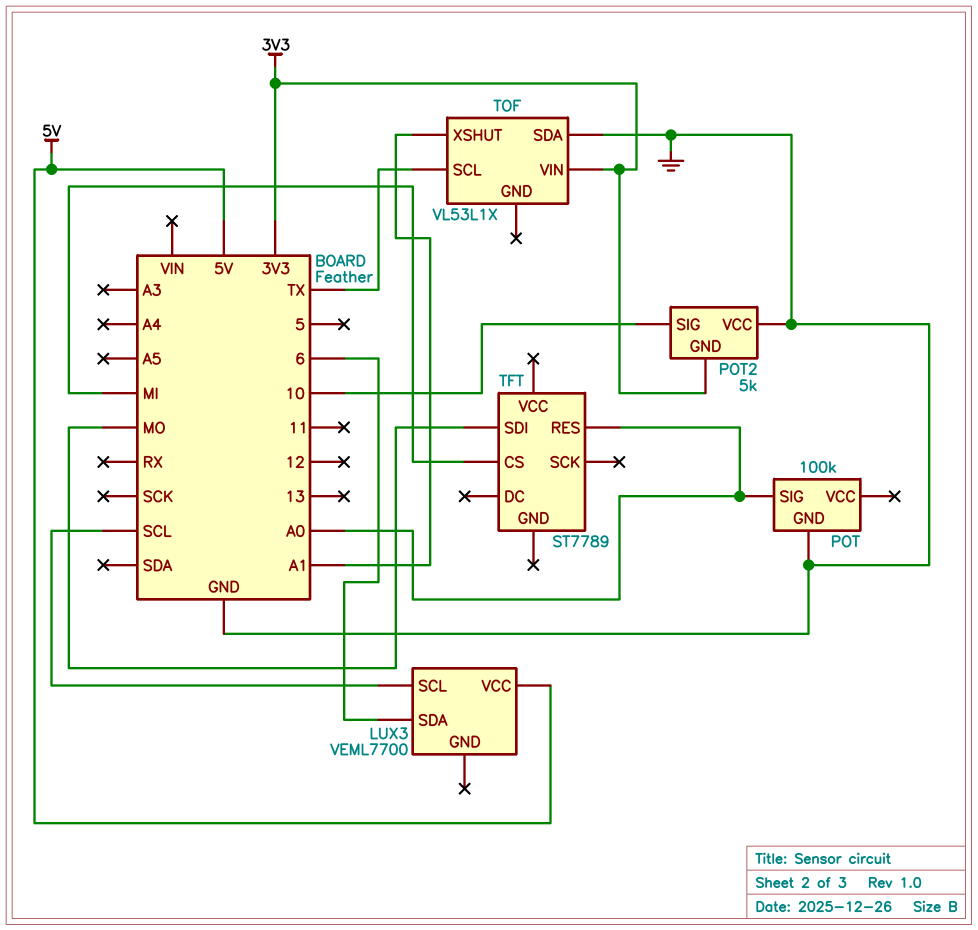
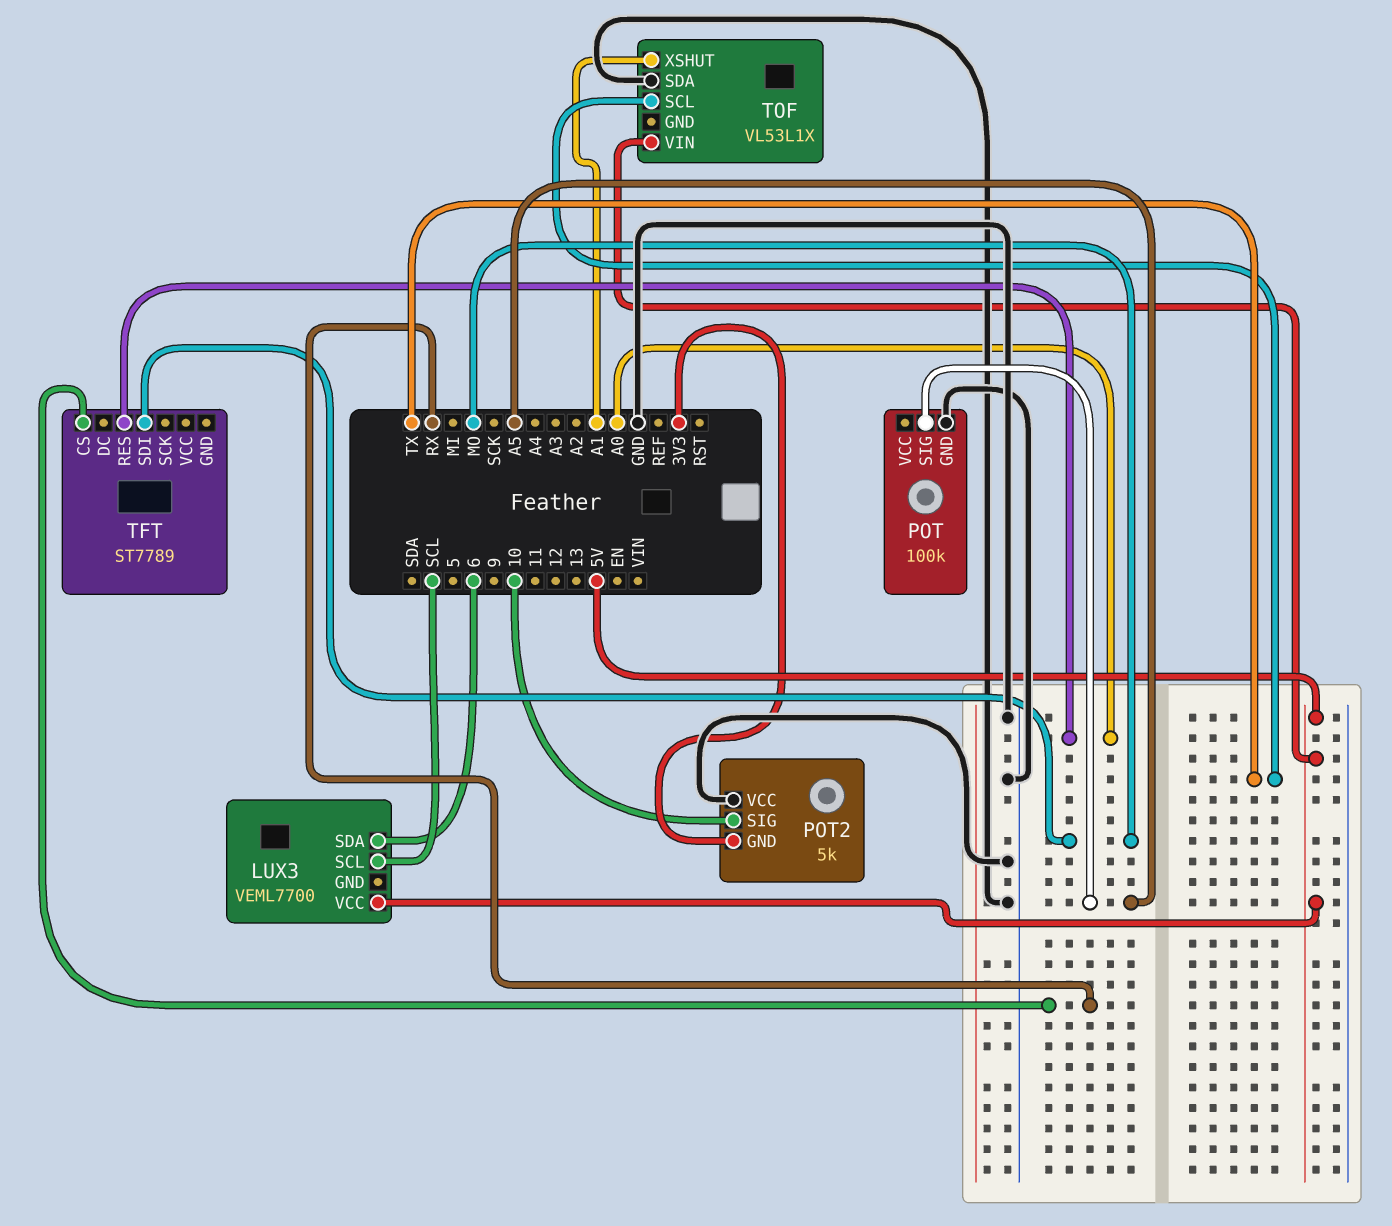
POT pin SIG: A0 -> A5
TFT pin CS: MI -> RX
TOF pin VIN: 3V3 -> 5V

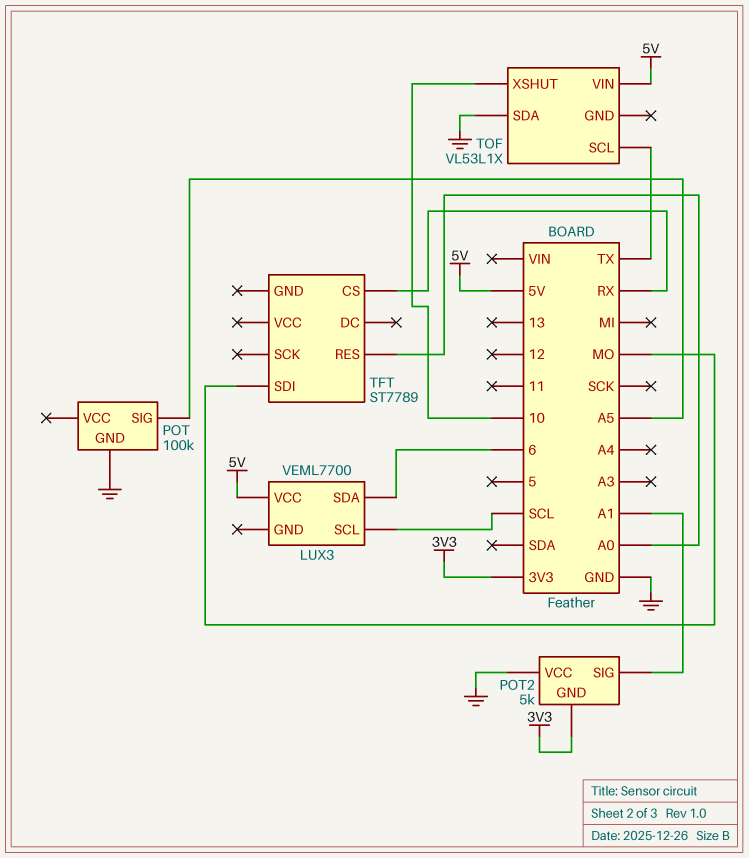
POT2 pin SIG: 10 -> A1
TOF pin XSHUT: A1 -> 10

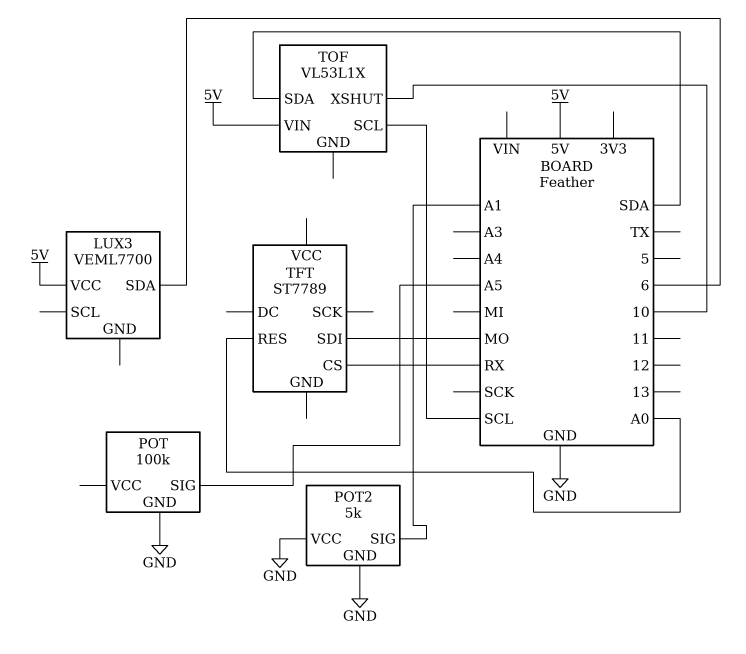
LUX3 pin SCL: SCL -> none
POT2 pin GND: 3V3 -> GND
TOF pin SCL: TX -> SCL
TOF pin SDA: GND -> SDA

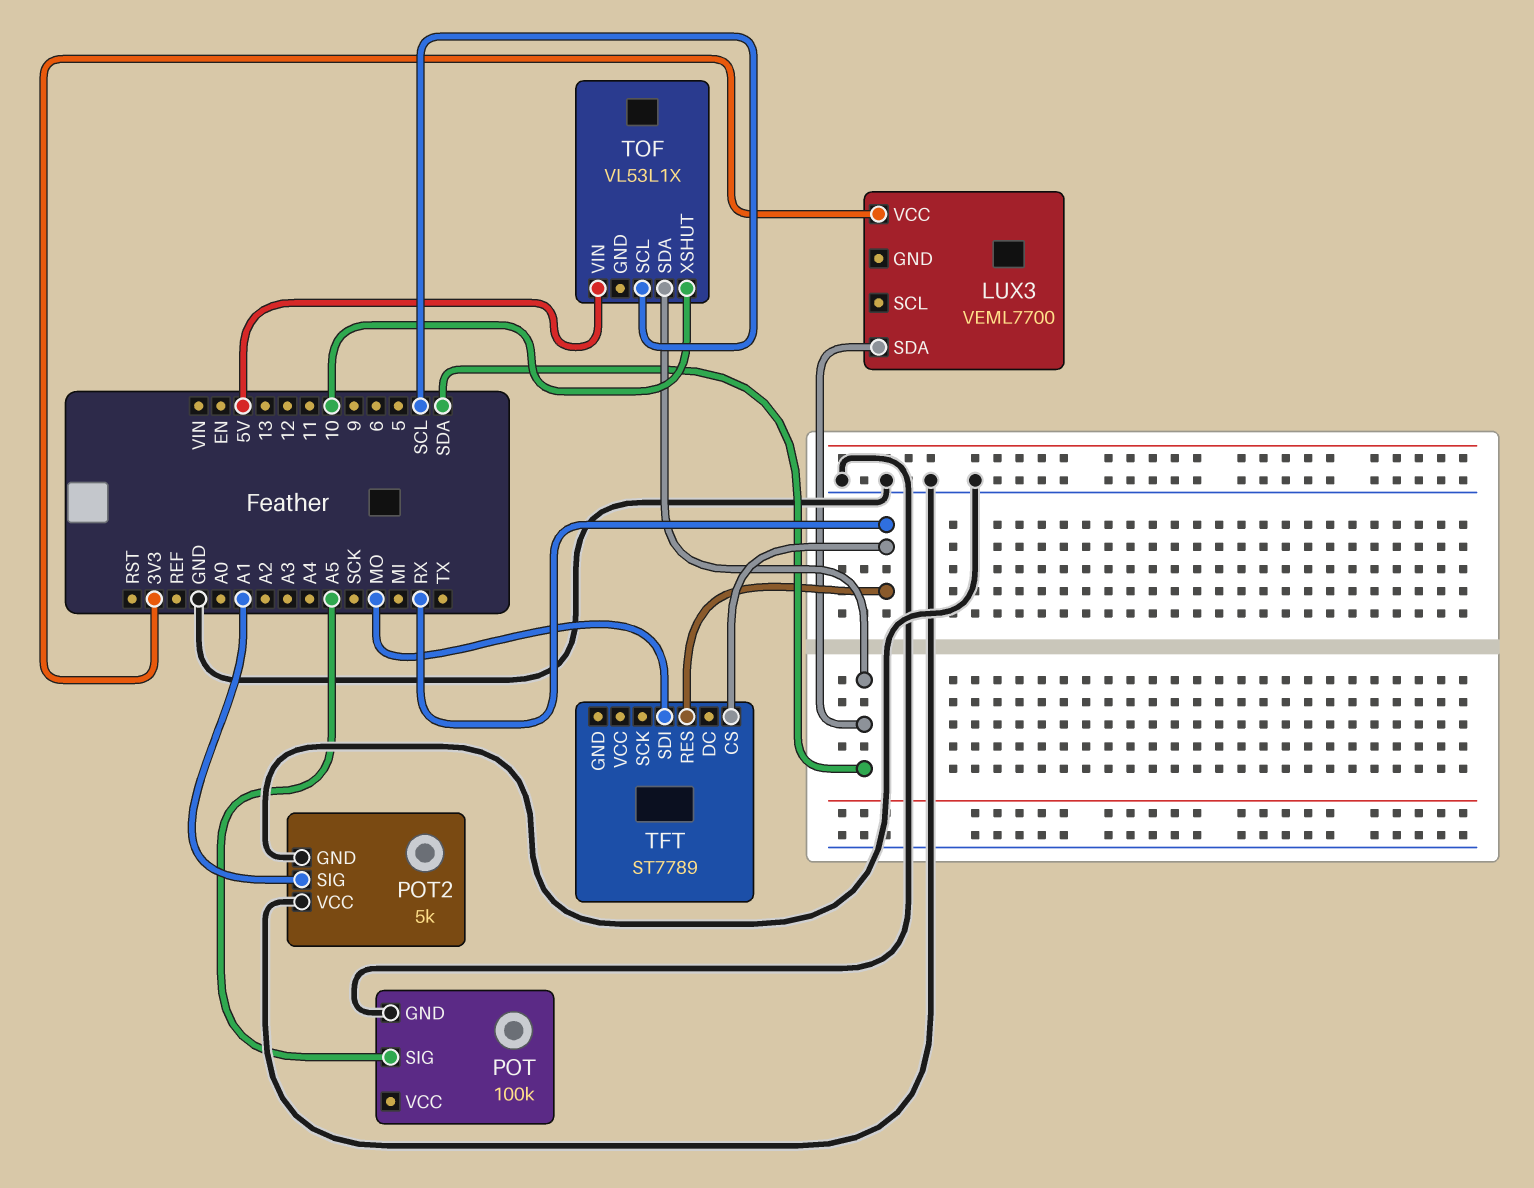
LUX3 pin SDA: 6 -> SDA
LUX3 pin VCC: 5V -> 3V3
TFT pin RES: A0 -> RX

